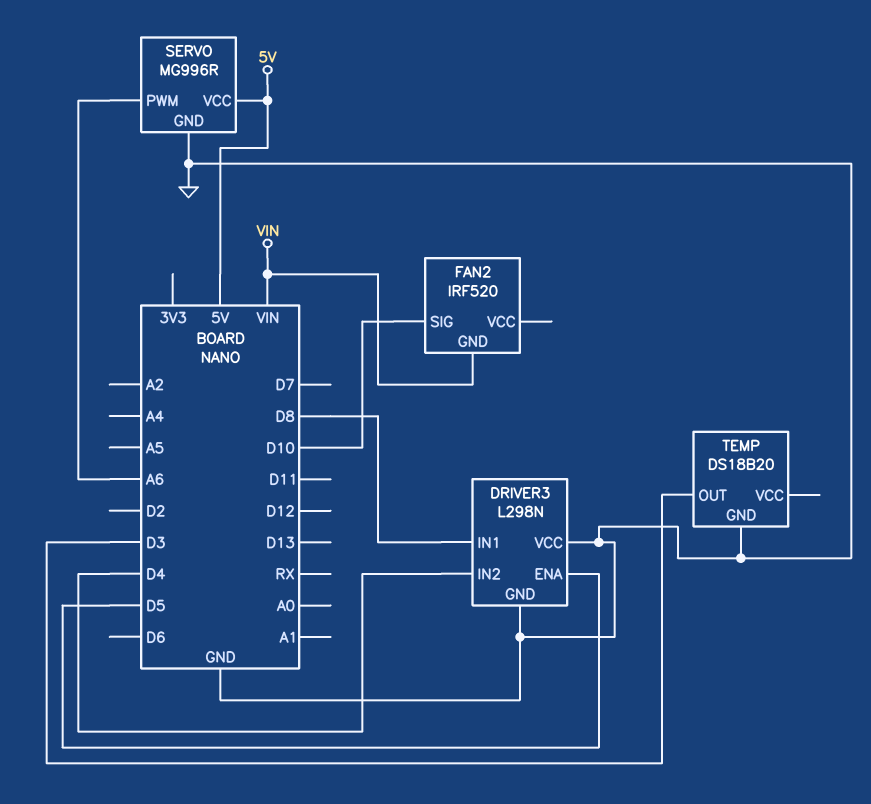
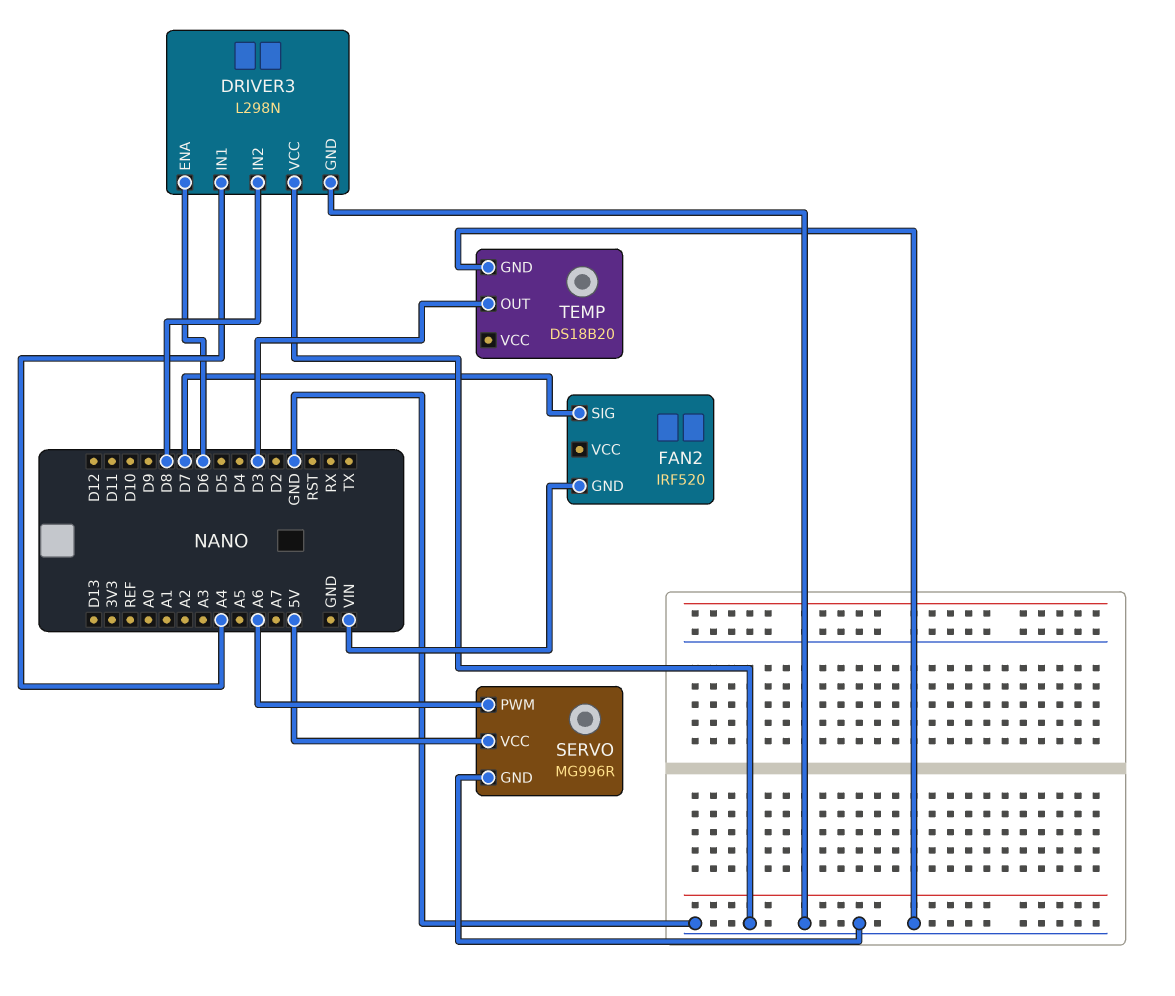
DRIVER3 pin ENA: D5 -> D6
DRIVER3 pin IN1: D8 -> A4
DRIVER3 pin IN2: D4 -> D8
FAN2 pin SIG: D10 -> D7

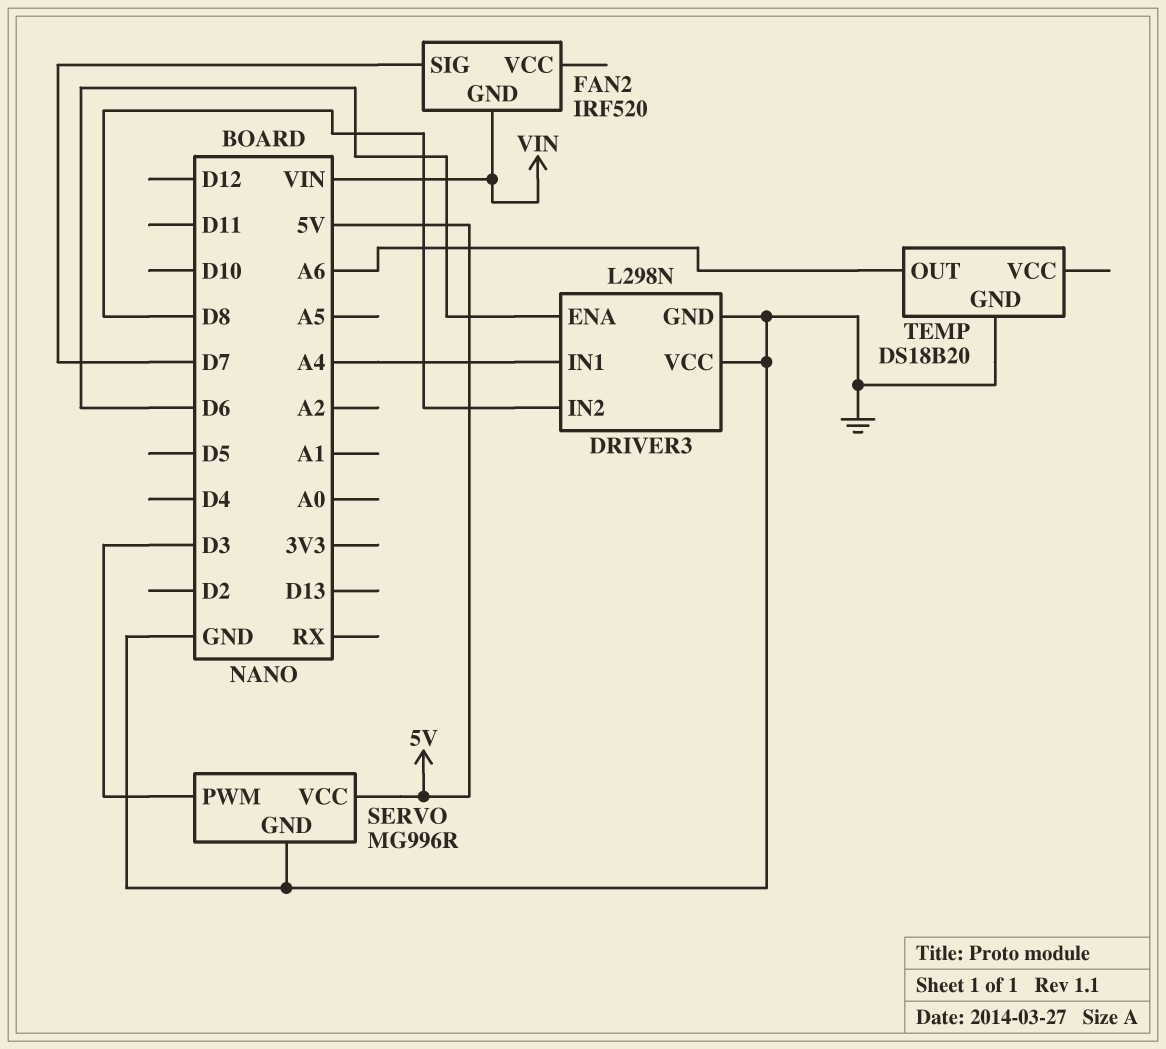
SERVO pin PWM: A6 -> D3
TEMP pin OUT: D3 -> A6

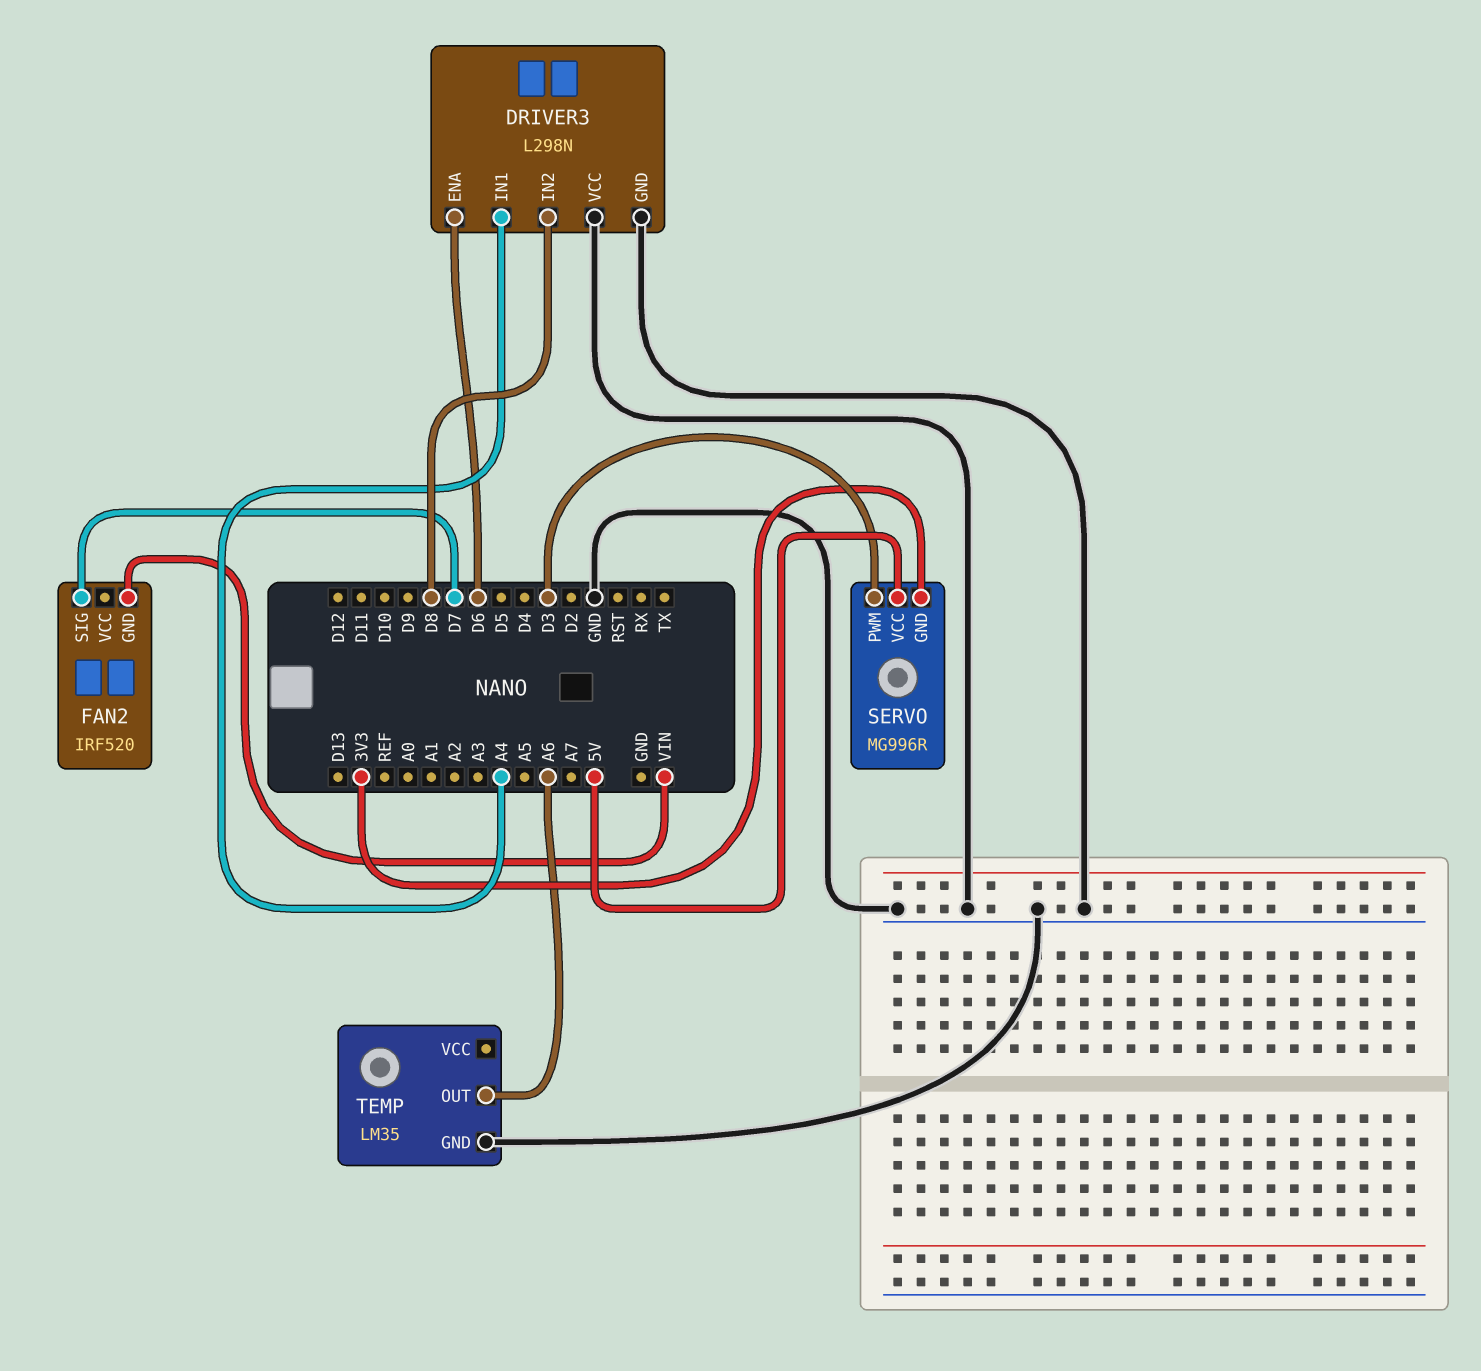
SERVO pin GND: GND -> 3V3
TEMP: DS18B20 -> LM35

